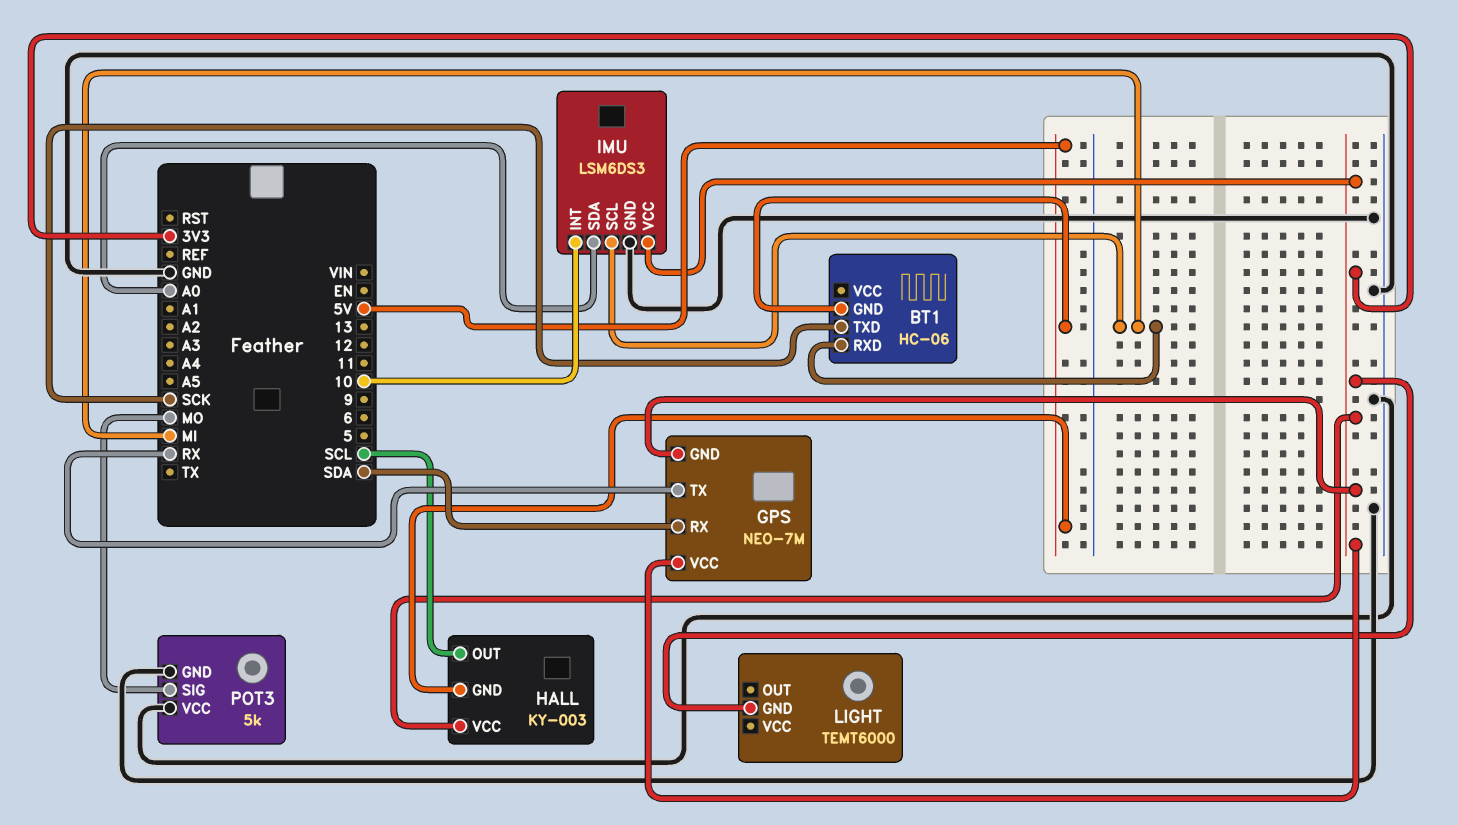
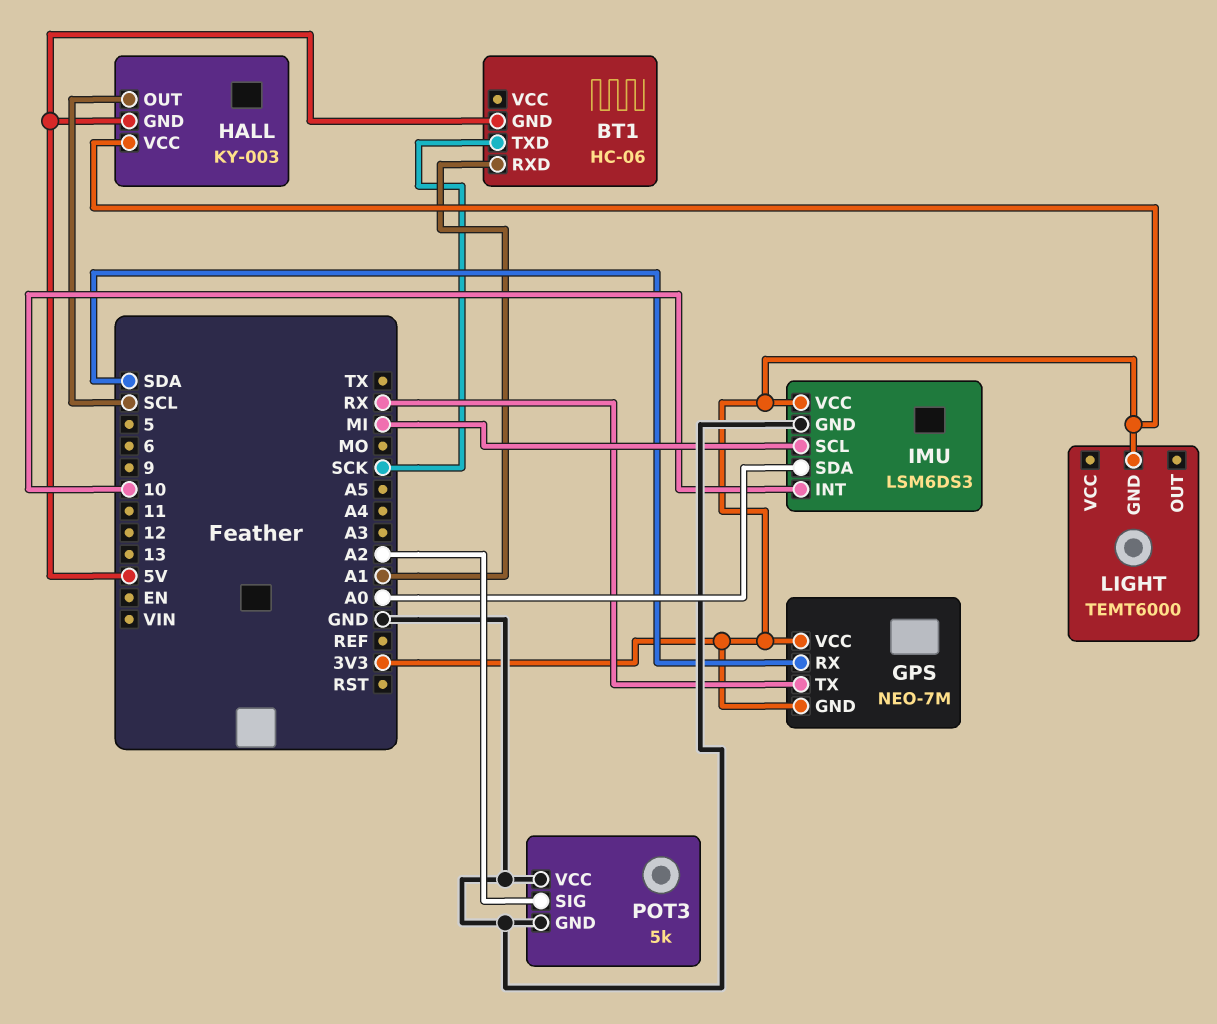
BT1 pin RXD: MI -> A1
POT3 pin SIG: MO -> A2

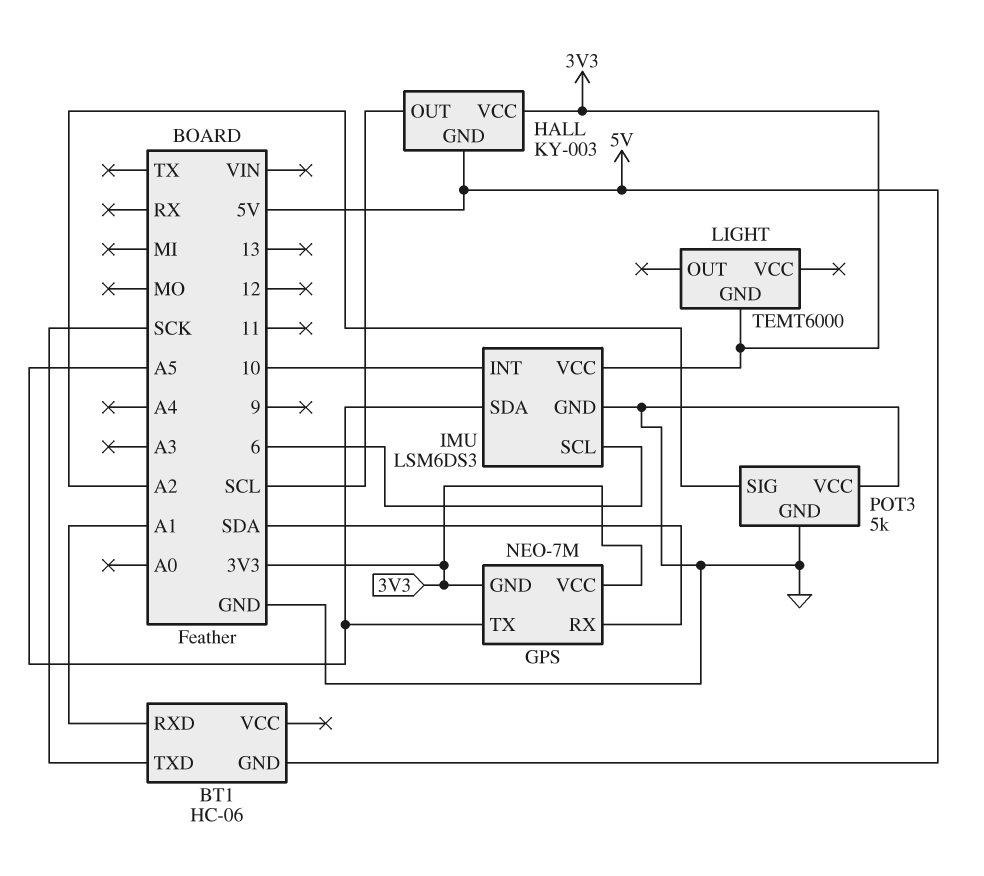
GPS pin TX: RX -> A5
IMU pin SCL: MI -> 6
IMU pin SDA: A0 -> A5

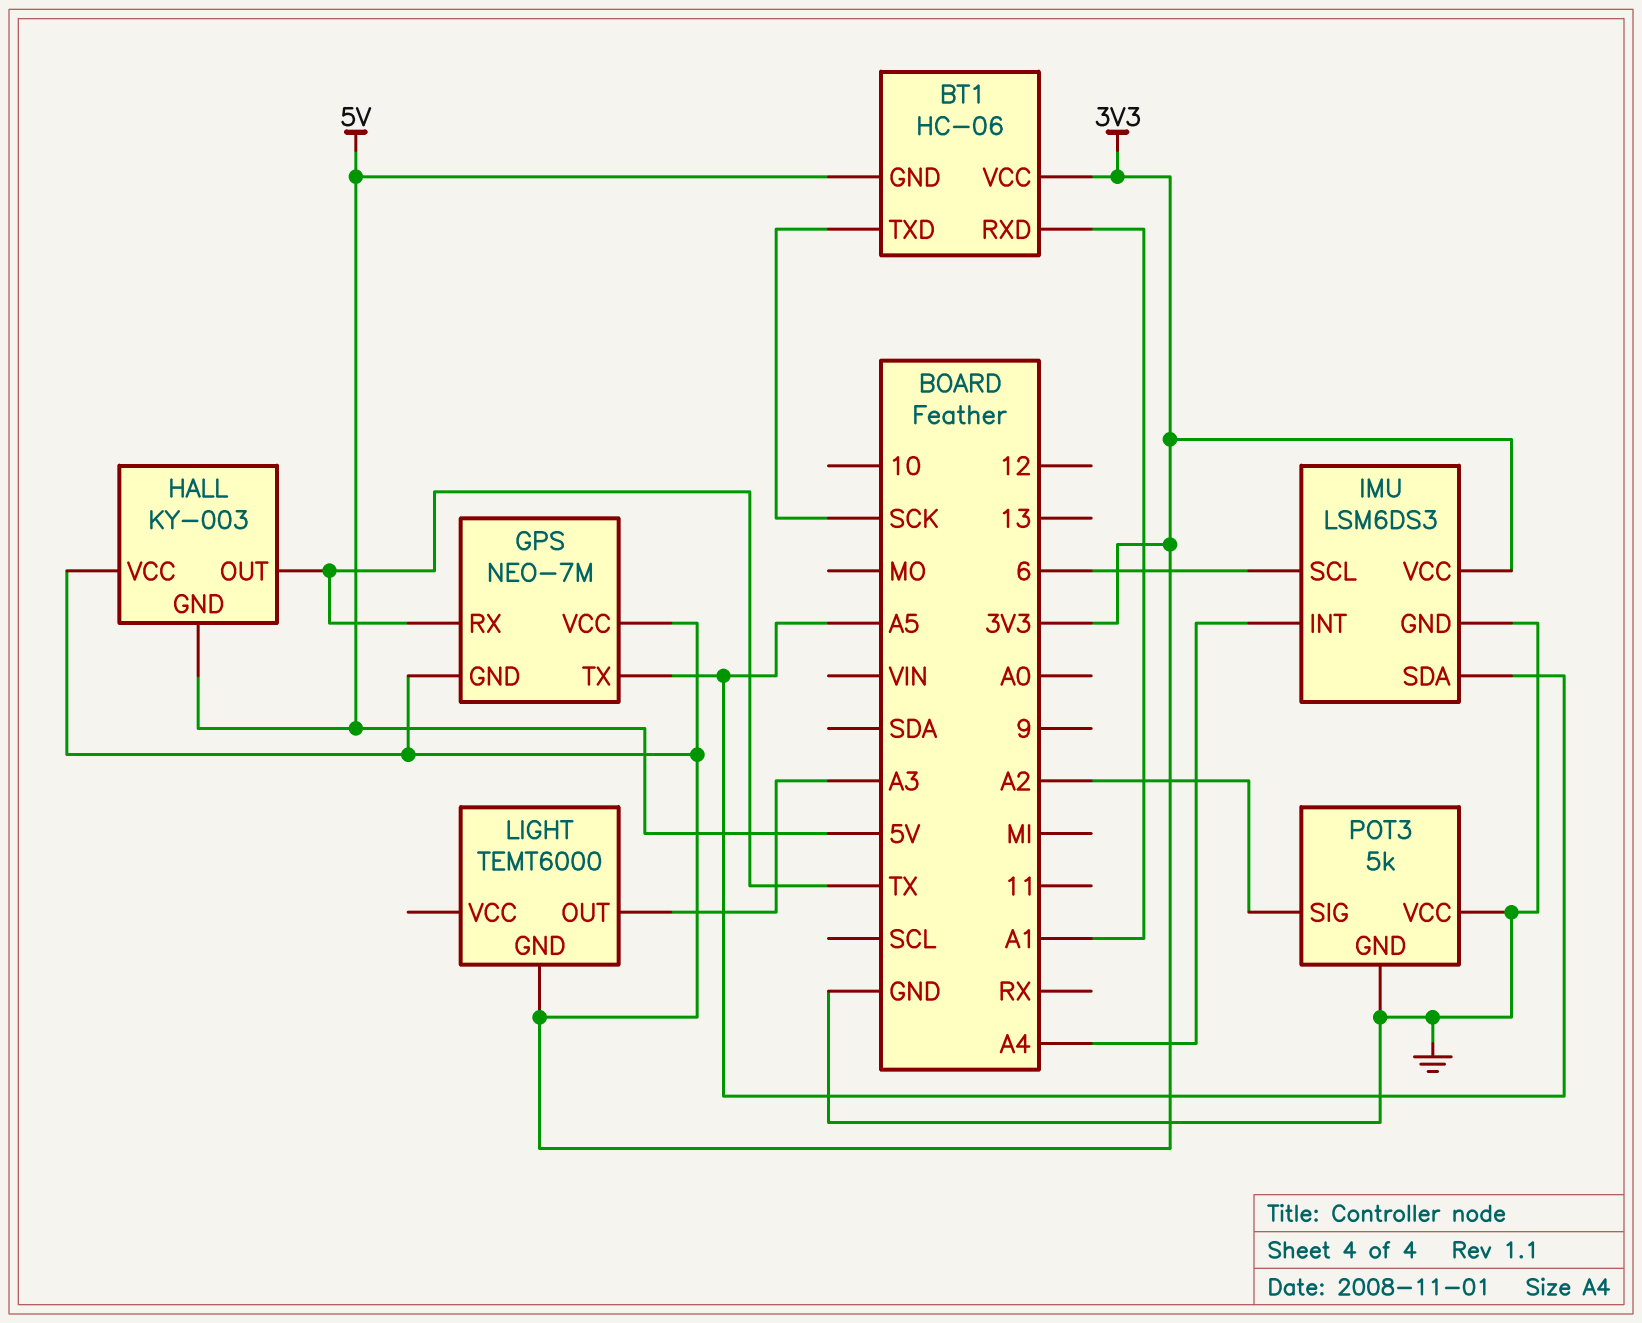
BT1 pin VCC: none -> 3V3
GPS pin RX: SDA -> TX
HALL pin OUT: SCL -> TX
IMU pin INT: 10 -> A4
LIGHT pin OUT: none -> A3

